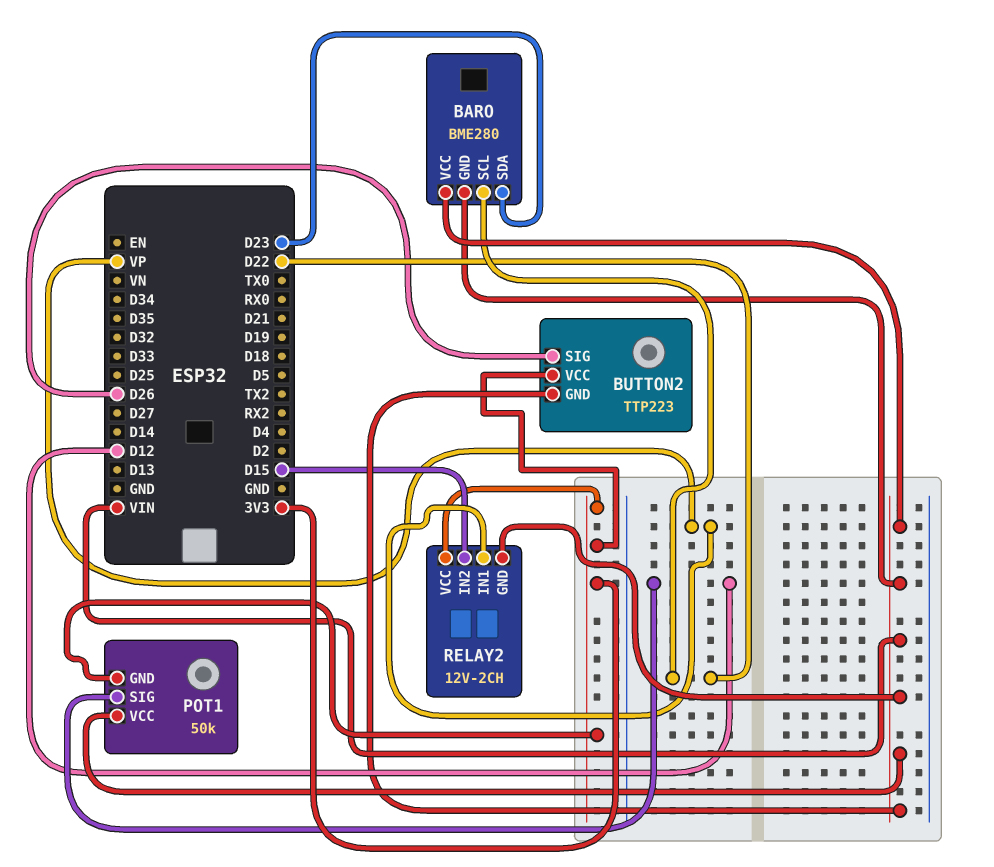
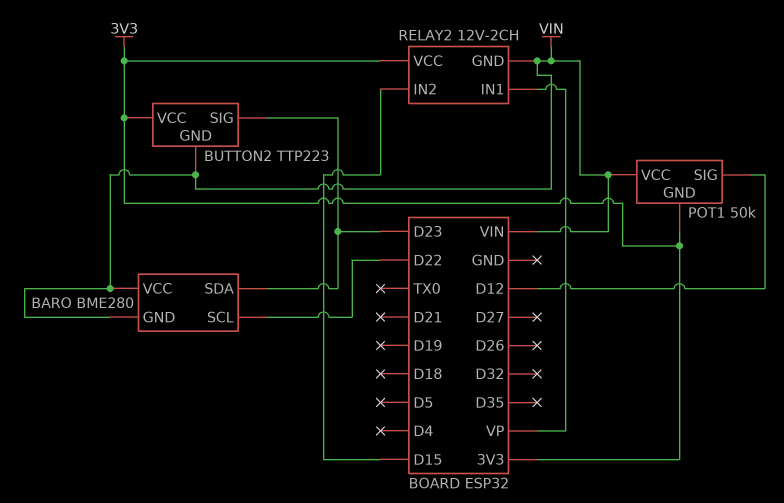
BUTTON2 pin SIG: D26 -> D23

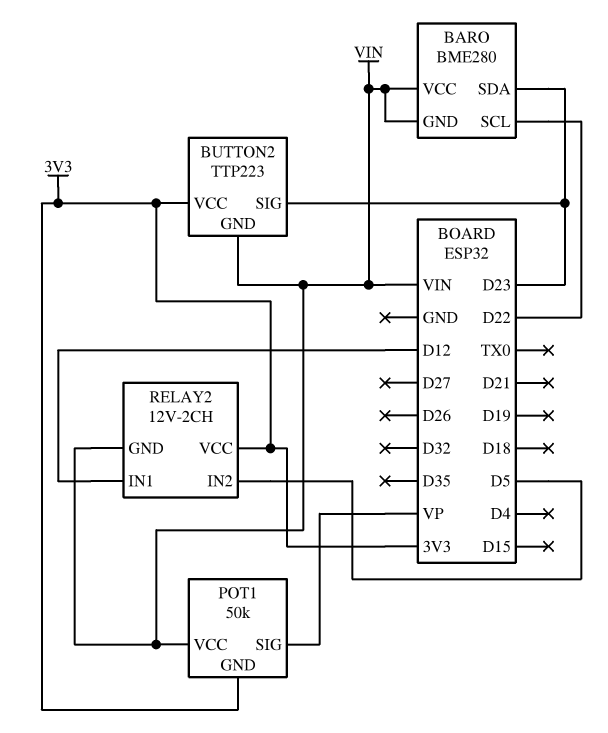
POT1 pin SIG: D12 -> VP
RELAY2 pin IN1: VP -> D12
RELAY2 pin IN2: D15 -> D5

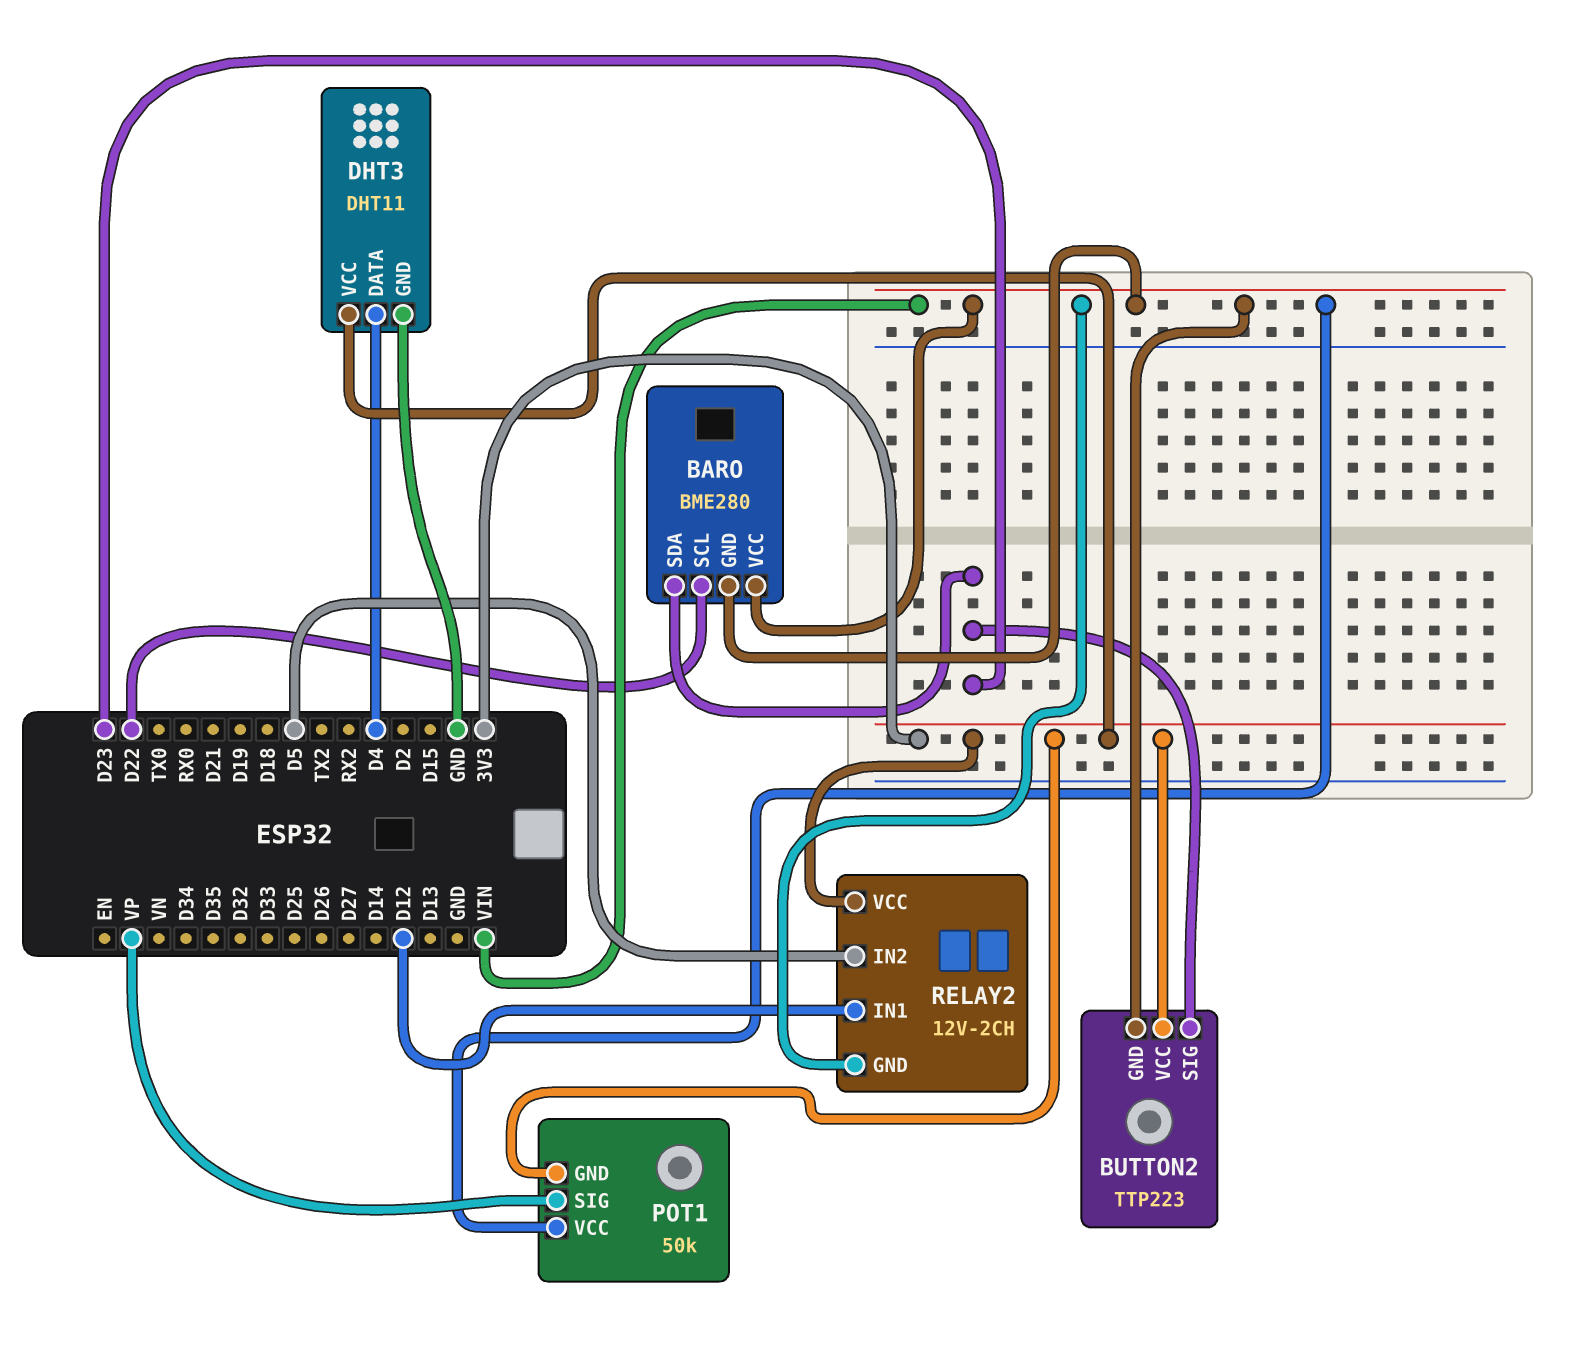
DHT3: none -> DHT11
DHT3 pin DATA: none -> D4
DHT3 pin GND: none -> GND
DHT3 pin VCC: none -> 3V3

